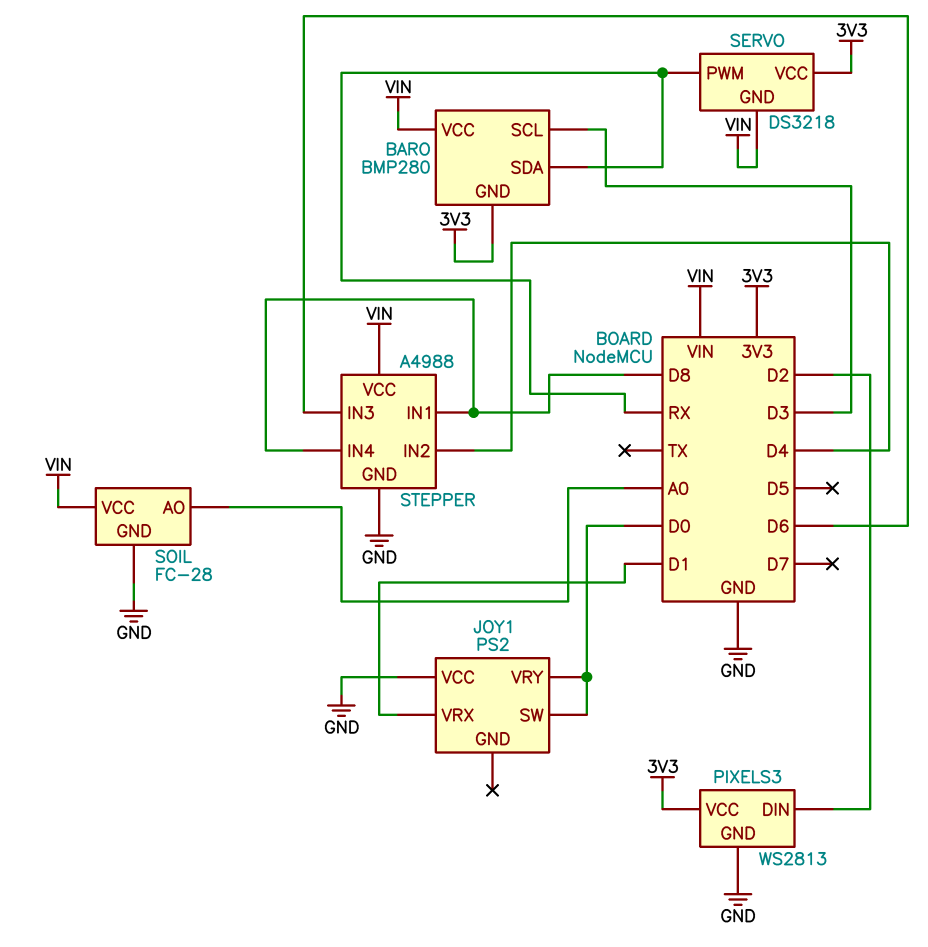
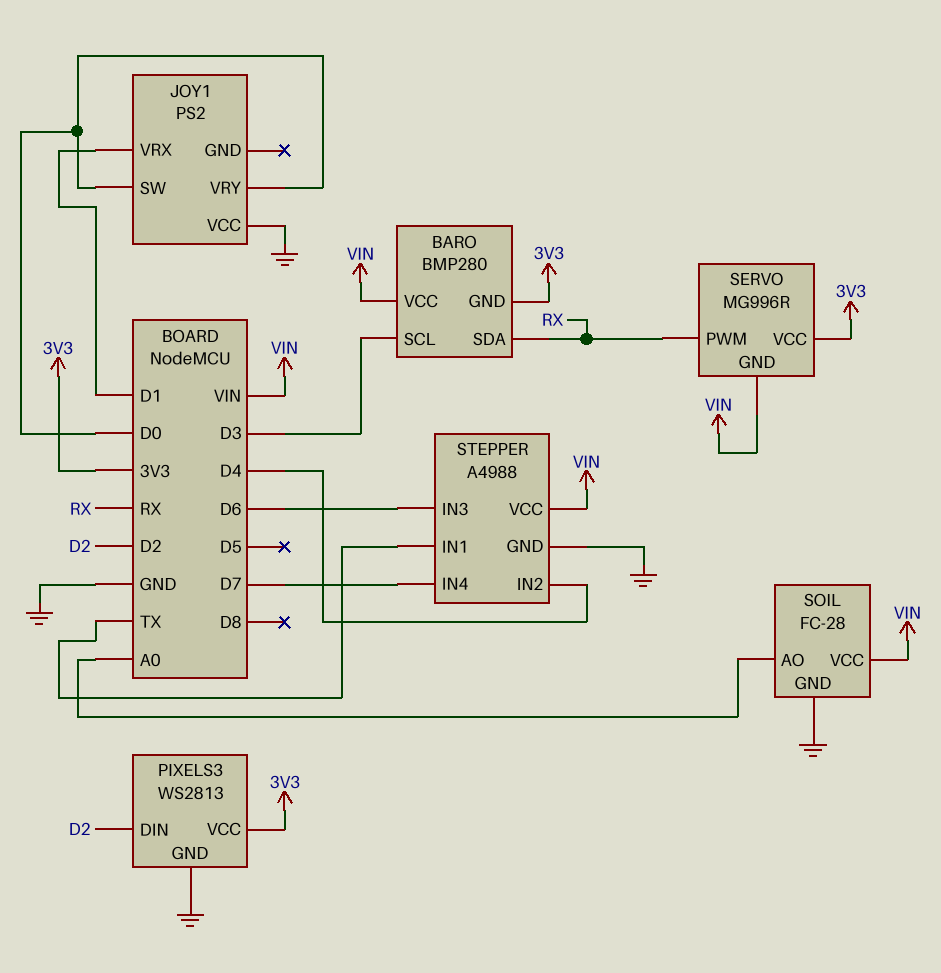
SERVO: DS3218 -> MG996R
STEPPER pin IN1: D8 -> TX
STEPPER pin IN4: D8 -> D7

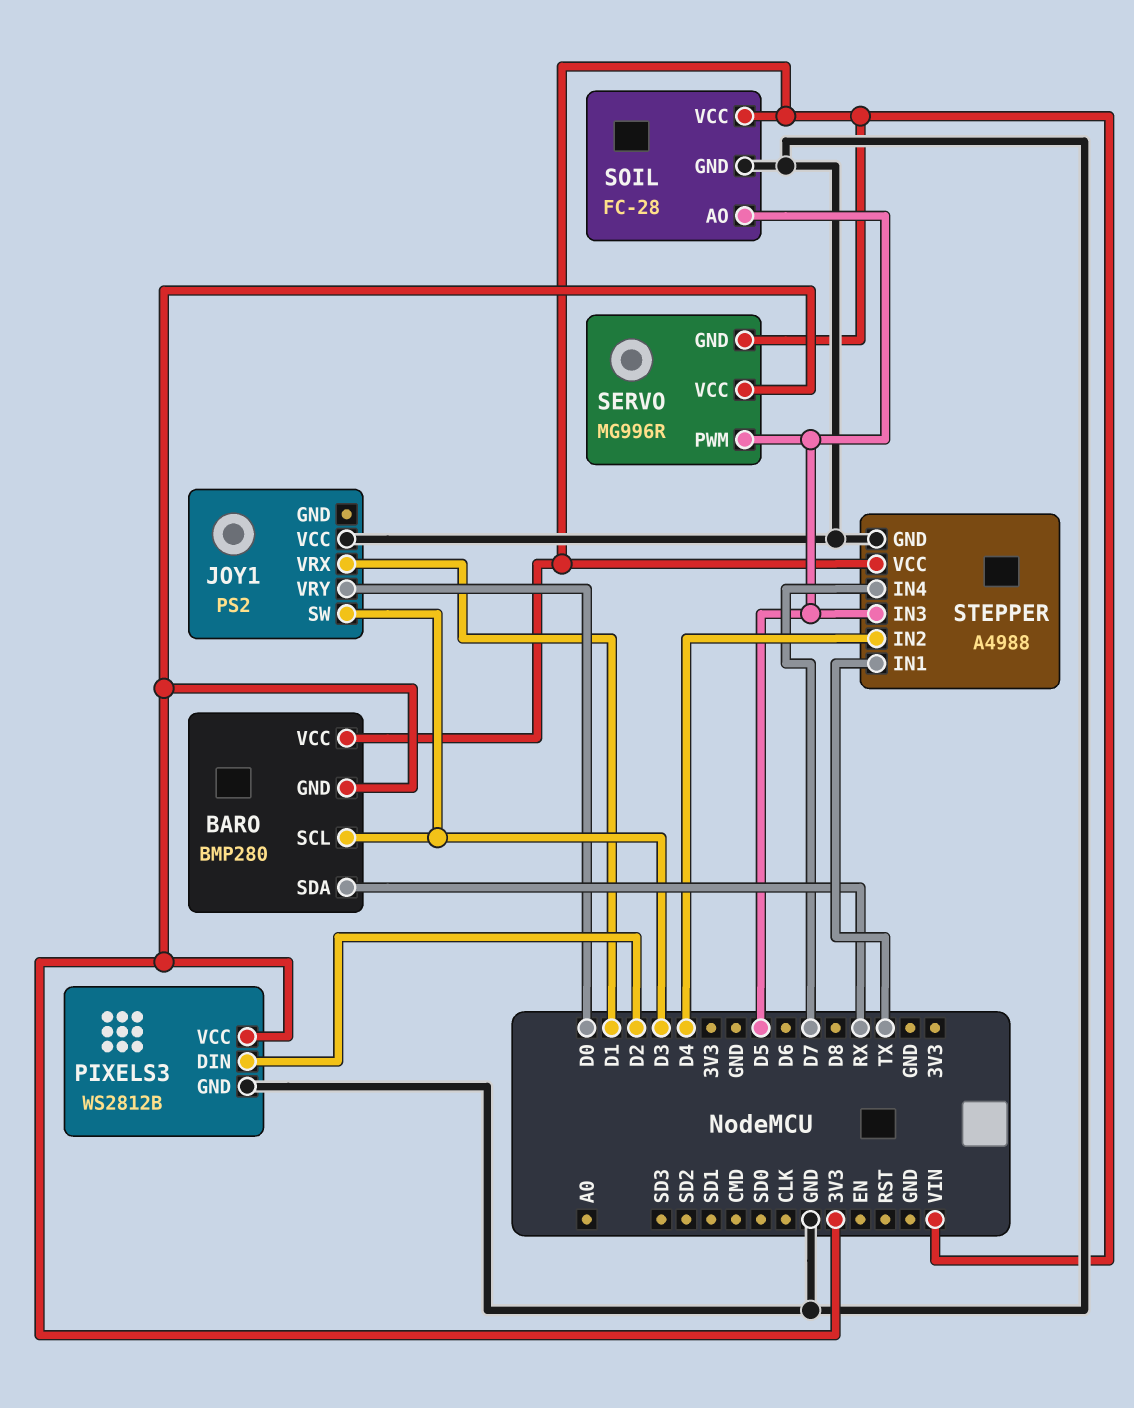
JOY1 pin SW: D0 -> D3
PIXELS3: WS2813 -> WS2812B
SERVO pin PWM: RX -> D5
SOIL pin AO: A0 -> D5
STEPPER pin IN3: D6 -> D5

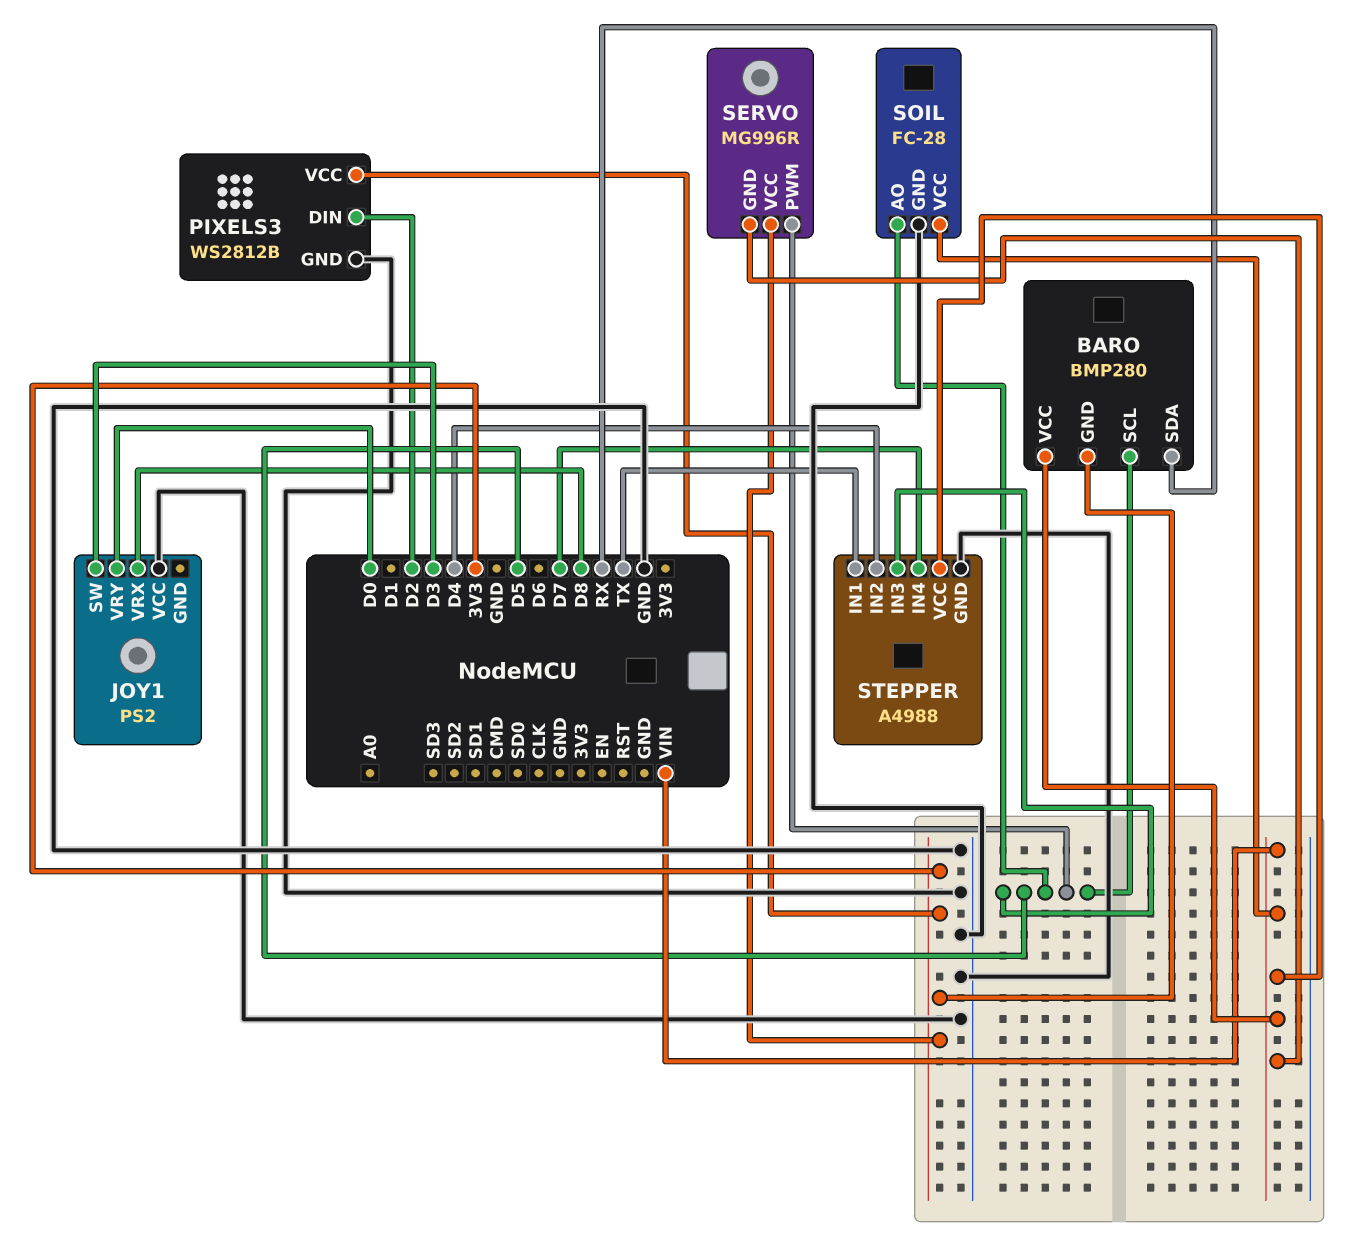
BARO pin SCL: D3 -> D5
JOY1 pin VRX: D1 -> D8

